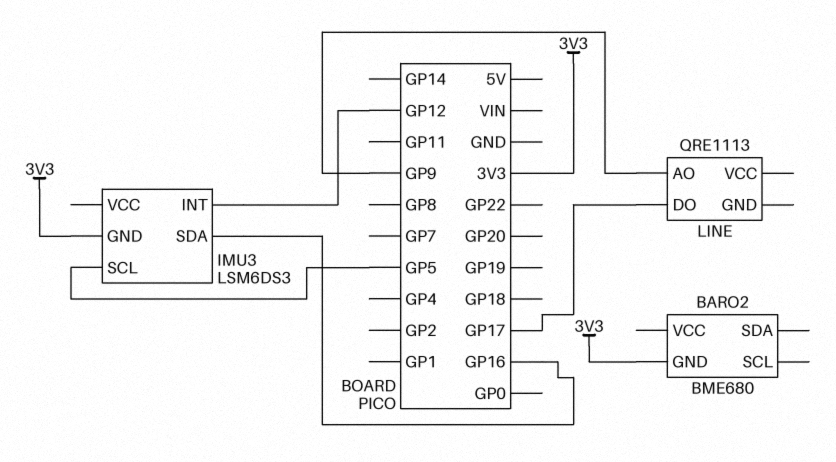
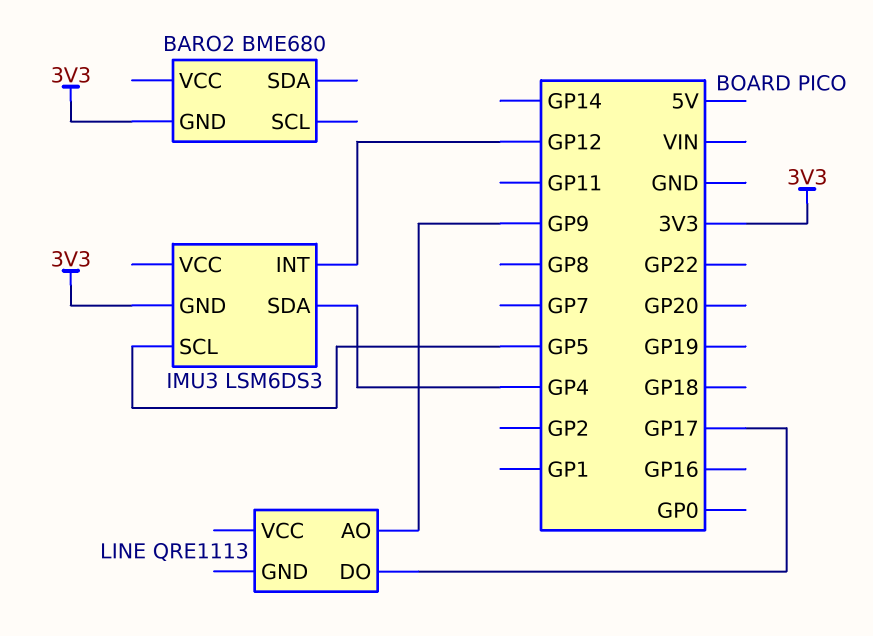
IMU3 pin SDA: GP16 -> GP4

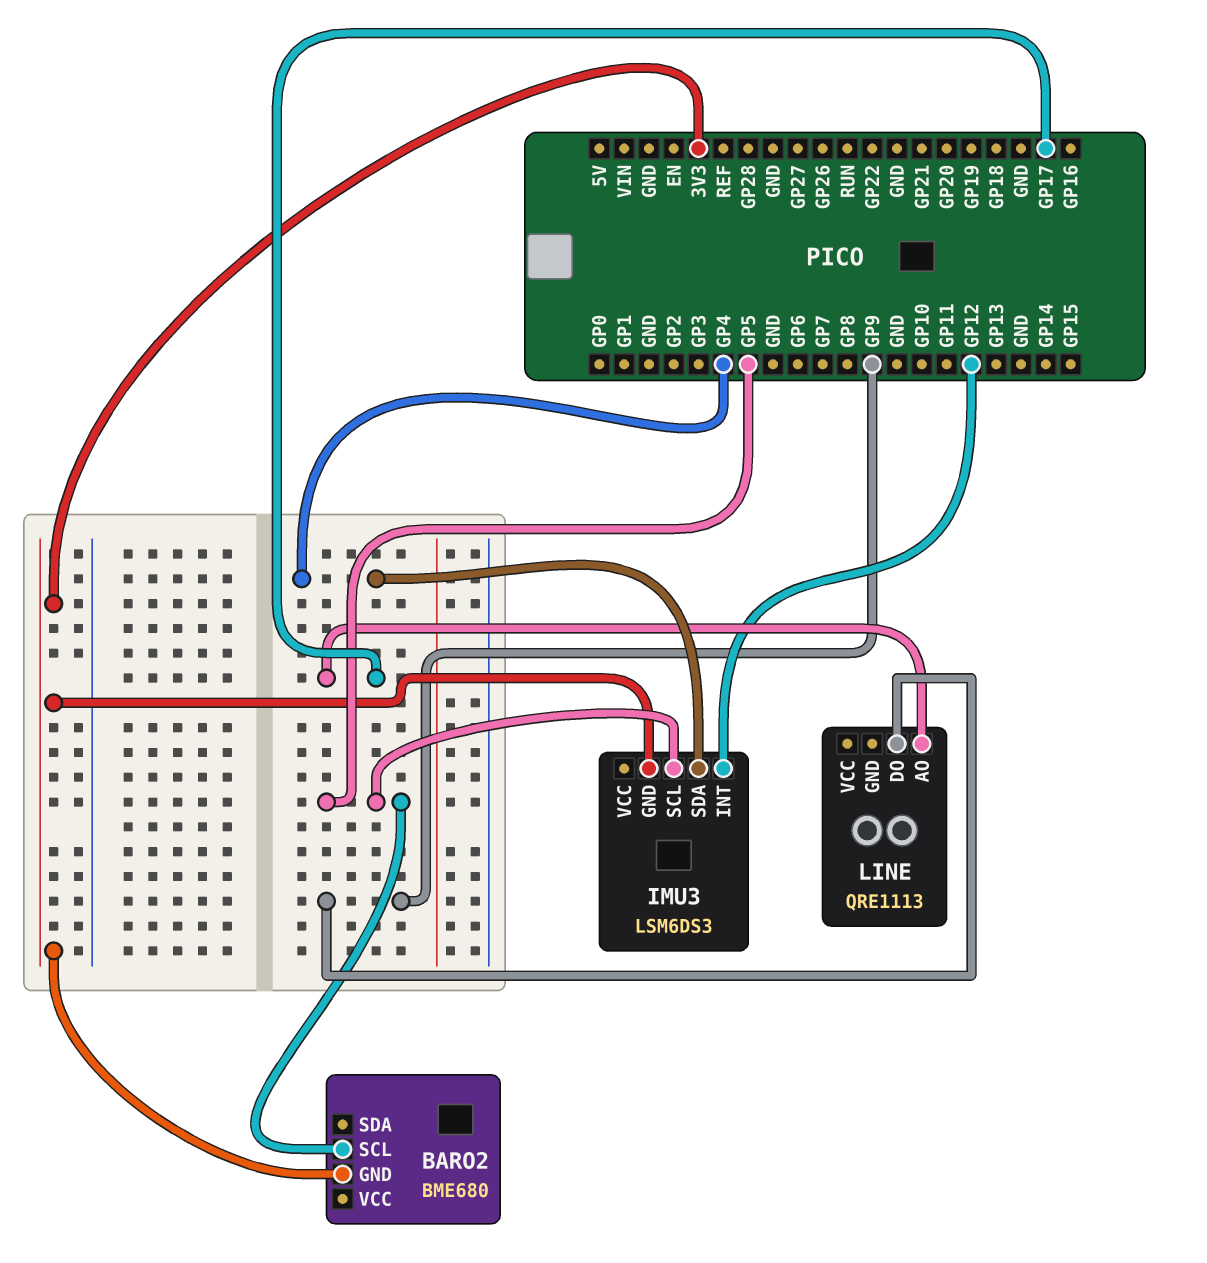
BARO2 pin SCL: none -> GP5
LINE pin AO: GP9 -> GP17
LINE pin DO: GP17 -> GP9

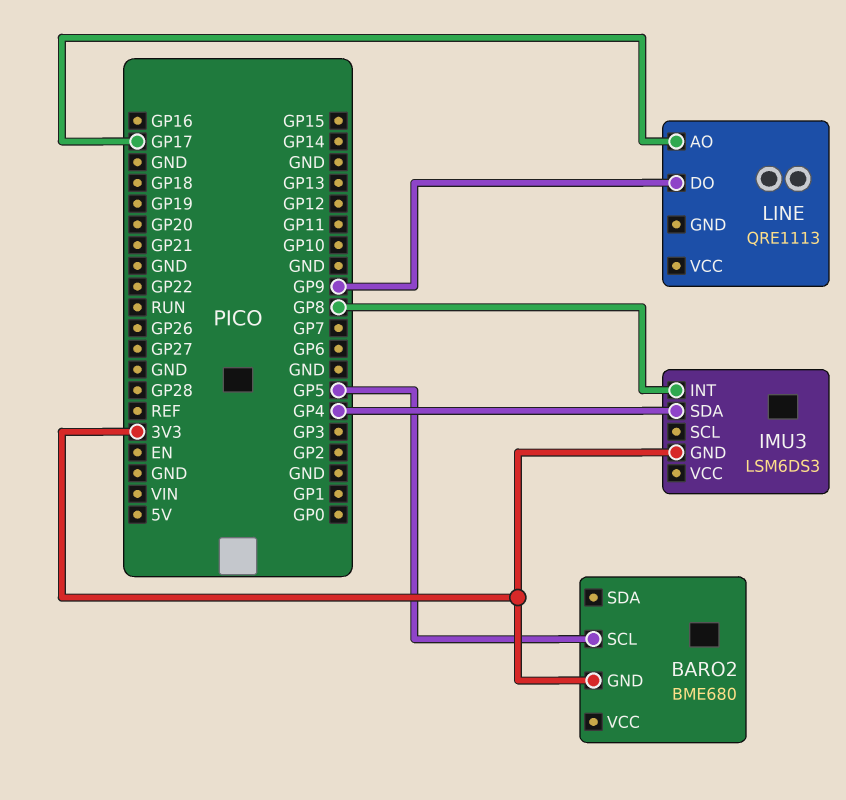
IMU3 pin INT: GP12 -> GP8
IMU3 pin SCL: GP5 -> none

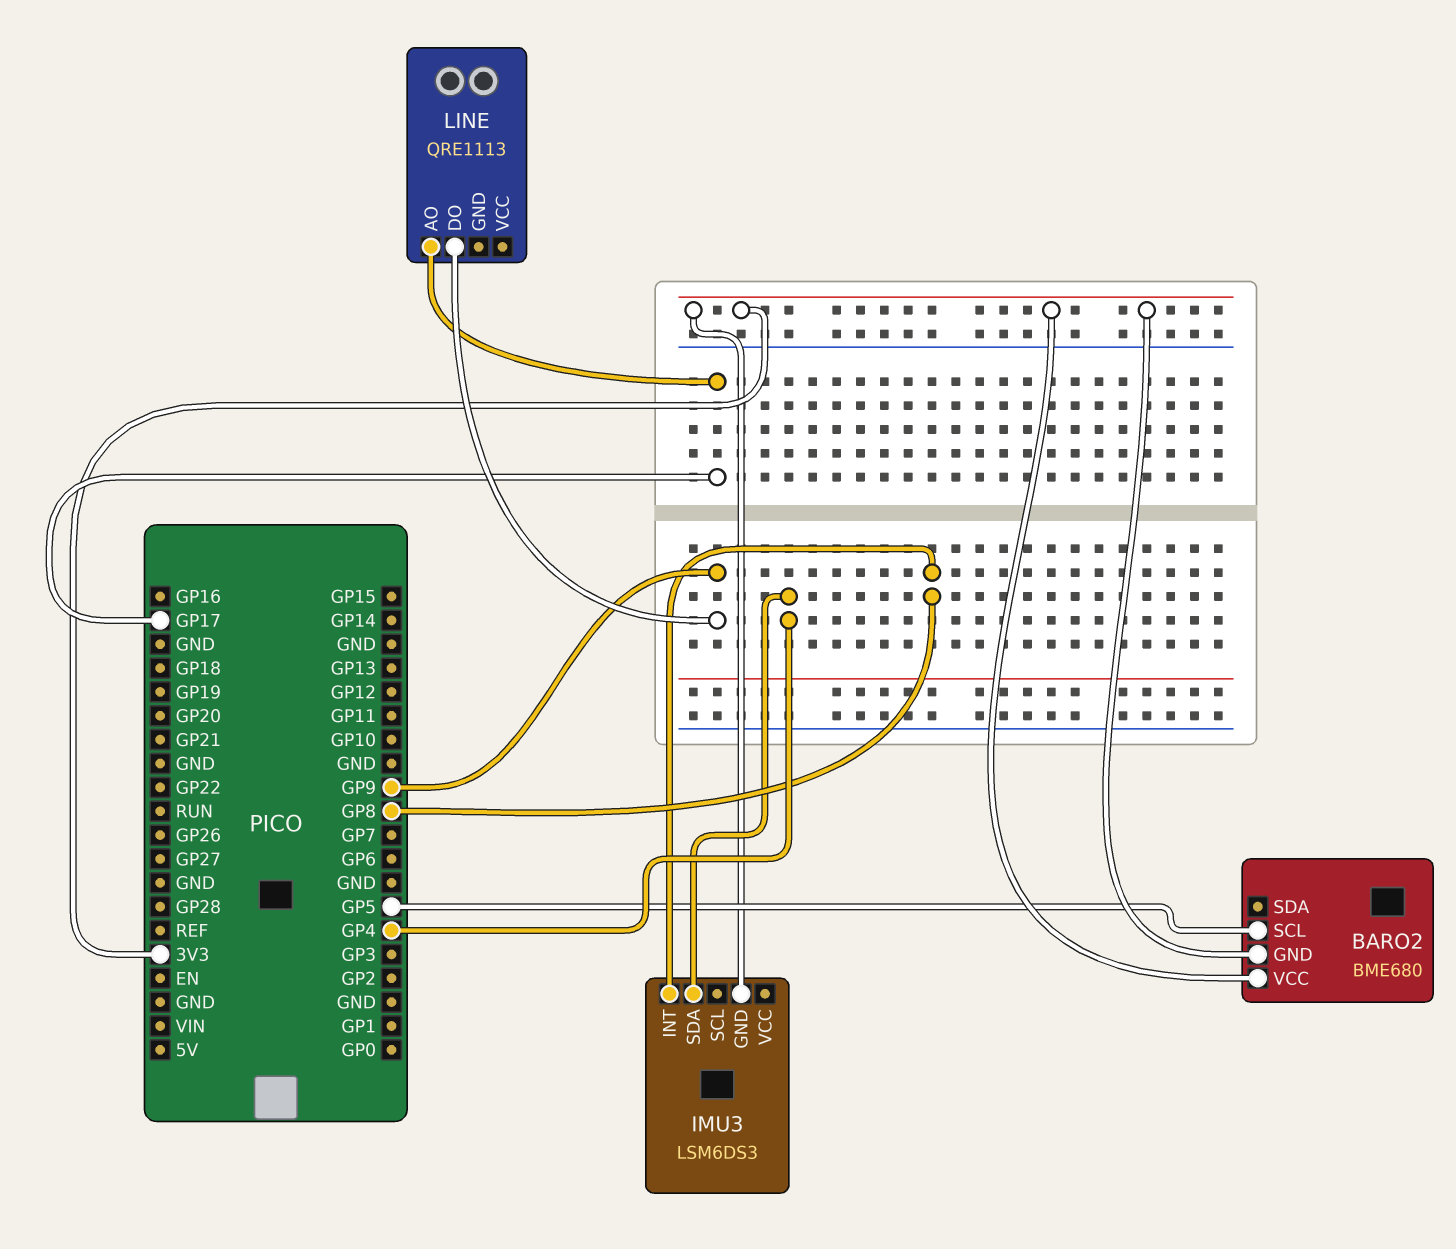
BARO2 pin VCC: none -> 3V3

